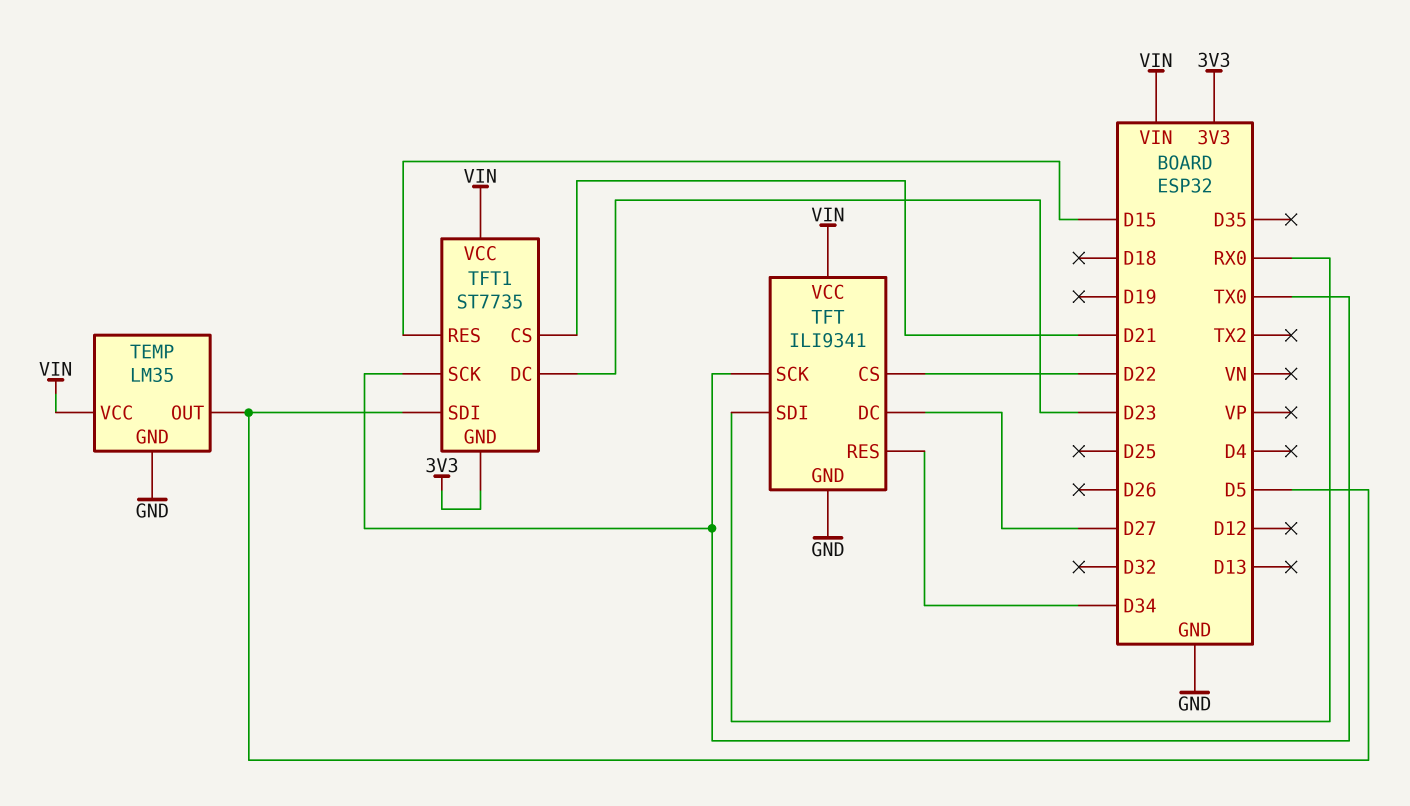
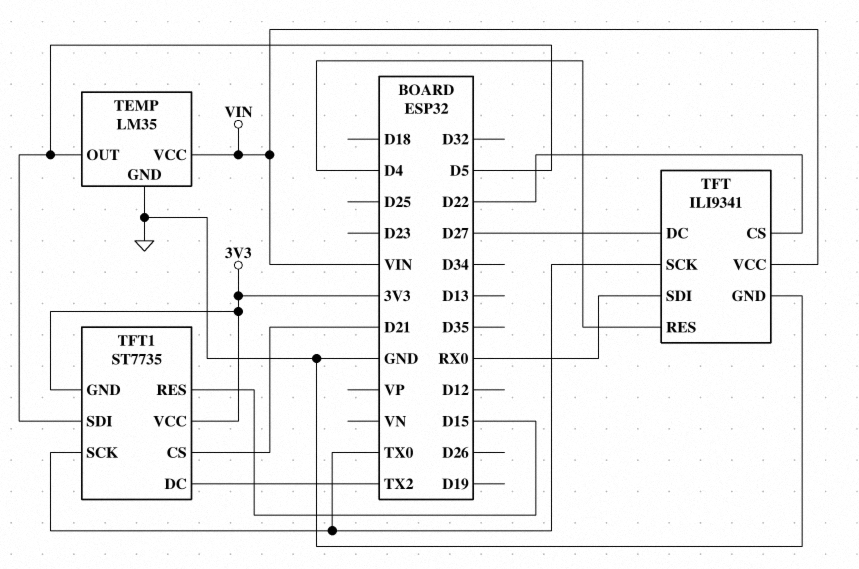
TFT pin RES: D34 -> D4
TFT1 pin DC: D23 -> TX2
TFT1 pin VCC: VIN -> 3V3

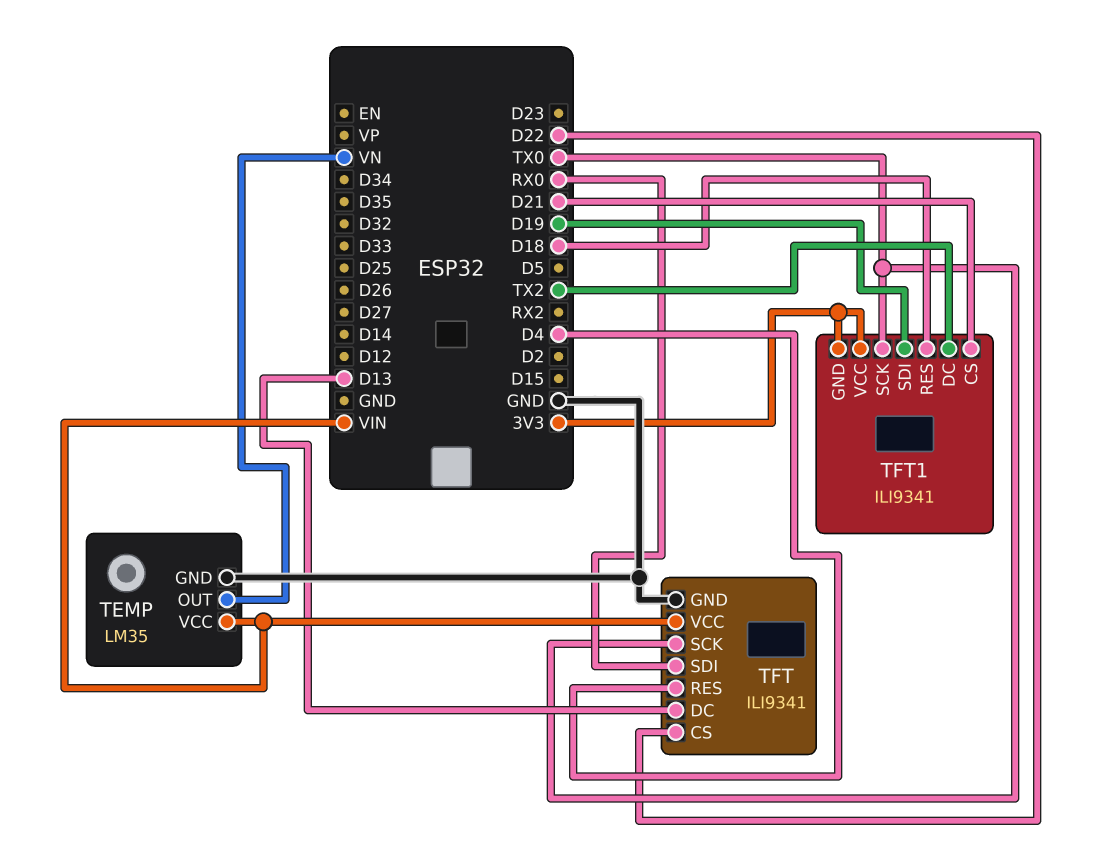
TEMP pin OUT: D5 -> VN
TFT pin DC: D27 -> D13
TFT1: ST7735 -> ILI9341
TFT1 pin RES: D15 -> D18
TFT1 pin SDI: D5 -> D19

